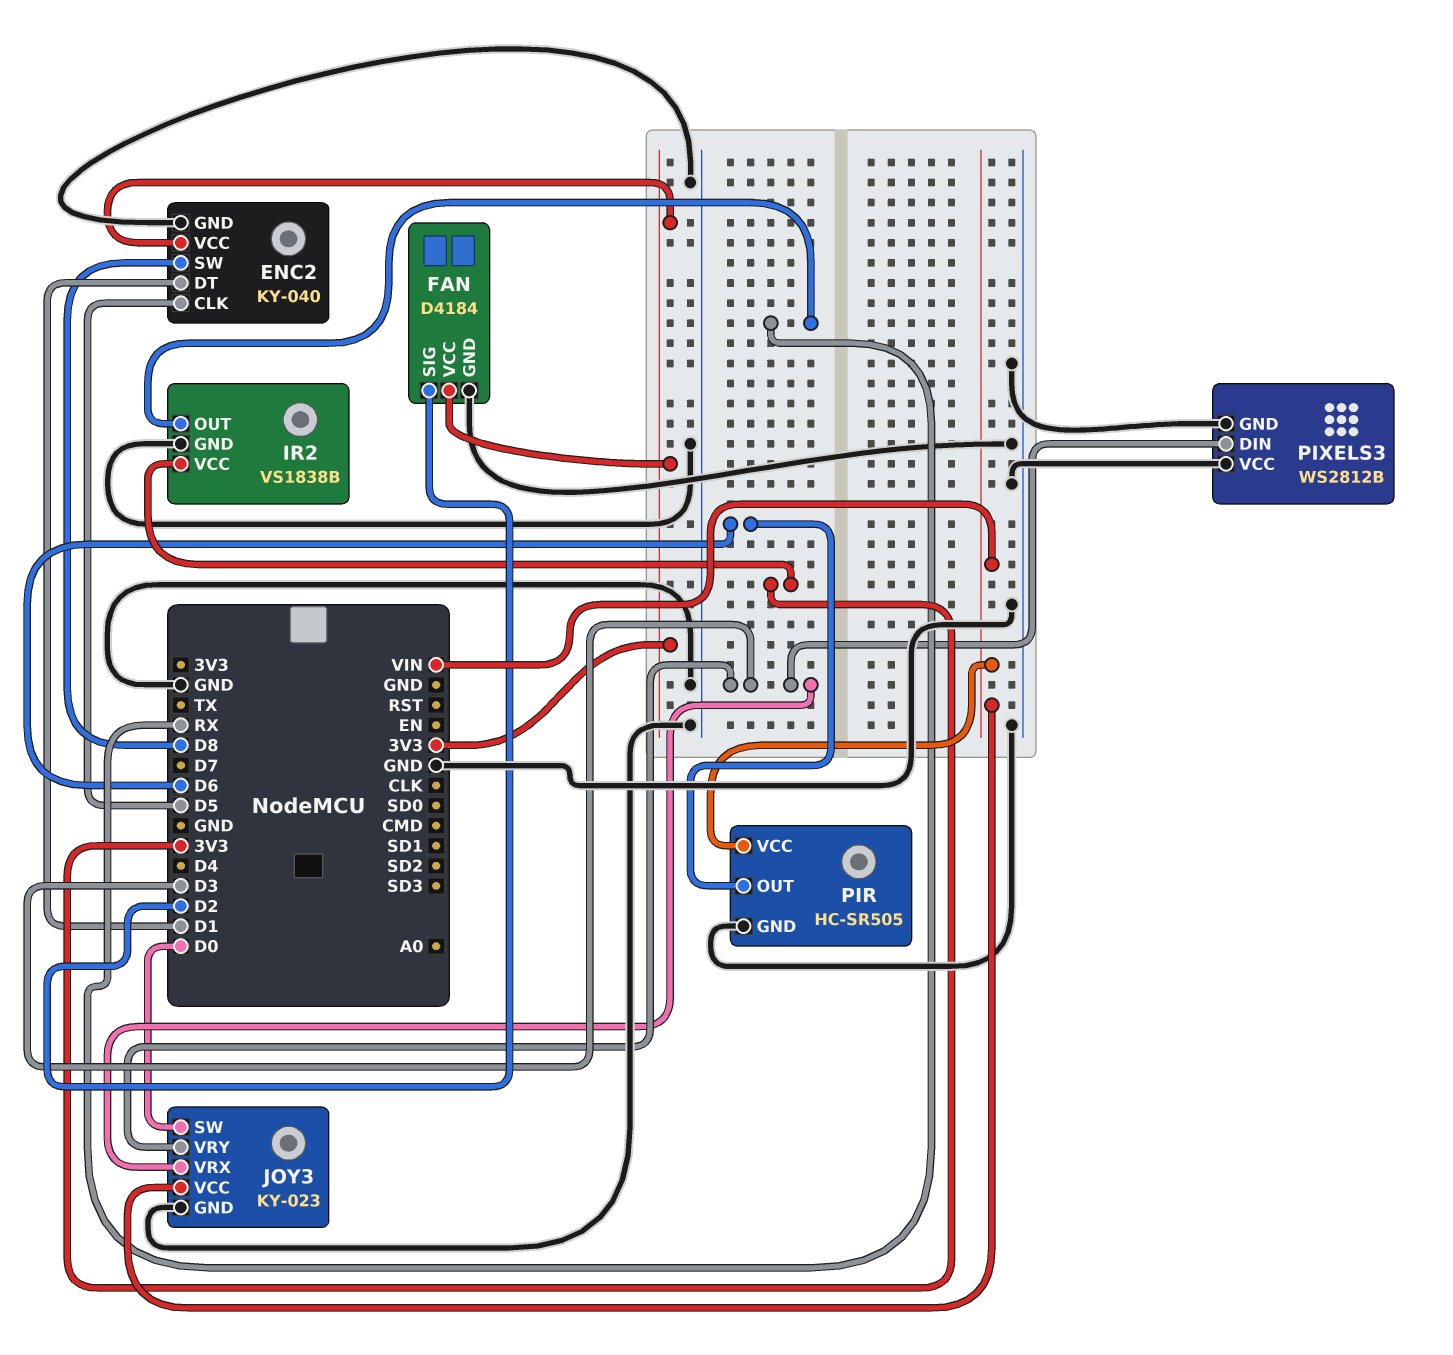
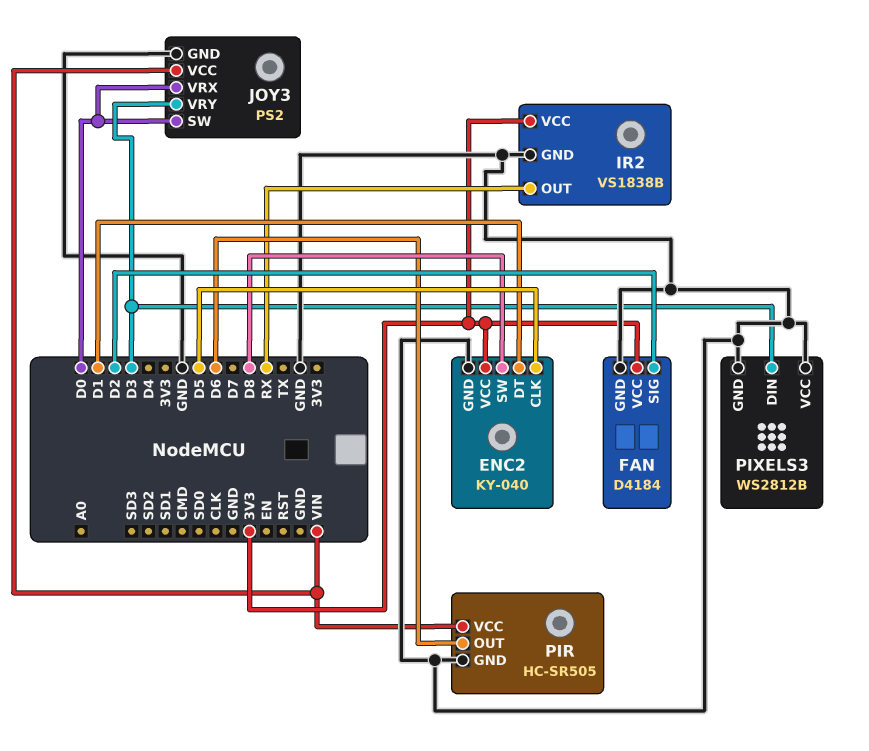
JOY3: KY-023 -> PS2
JOY3 pin VRX: D3 -> D0

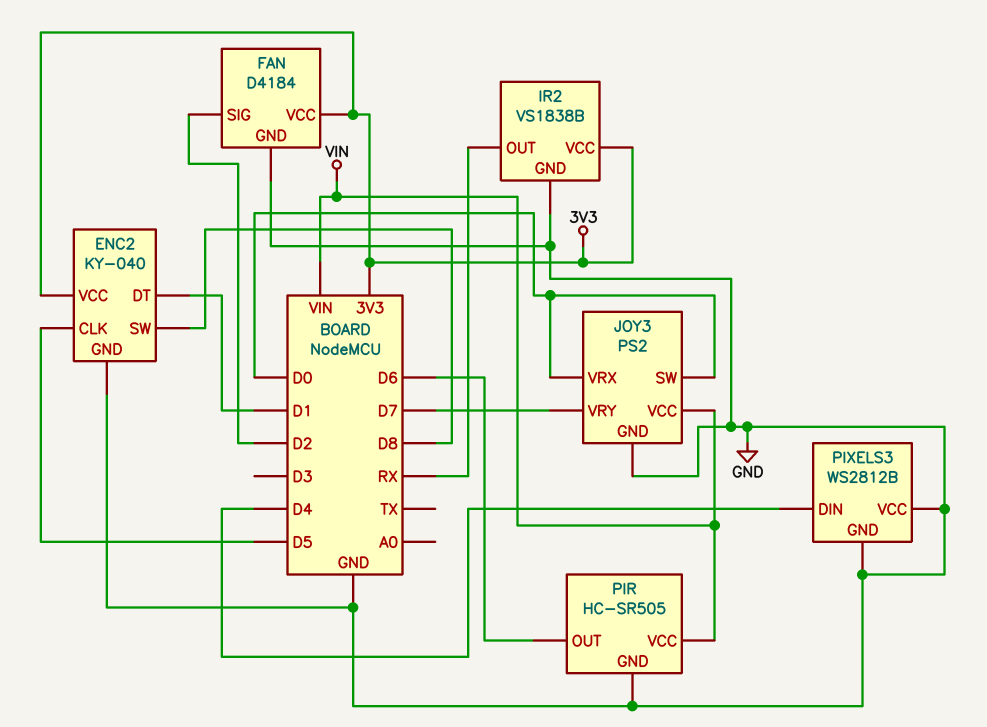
JOY3 pin VRY: D3 -> D7
PIXELS3 pin DIN: D3 -> D4

